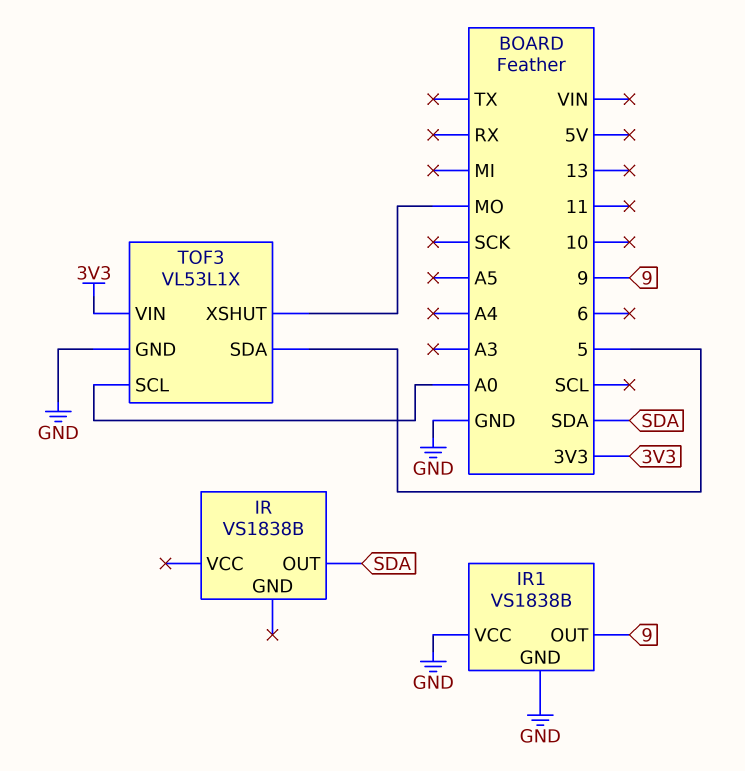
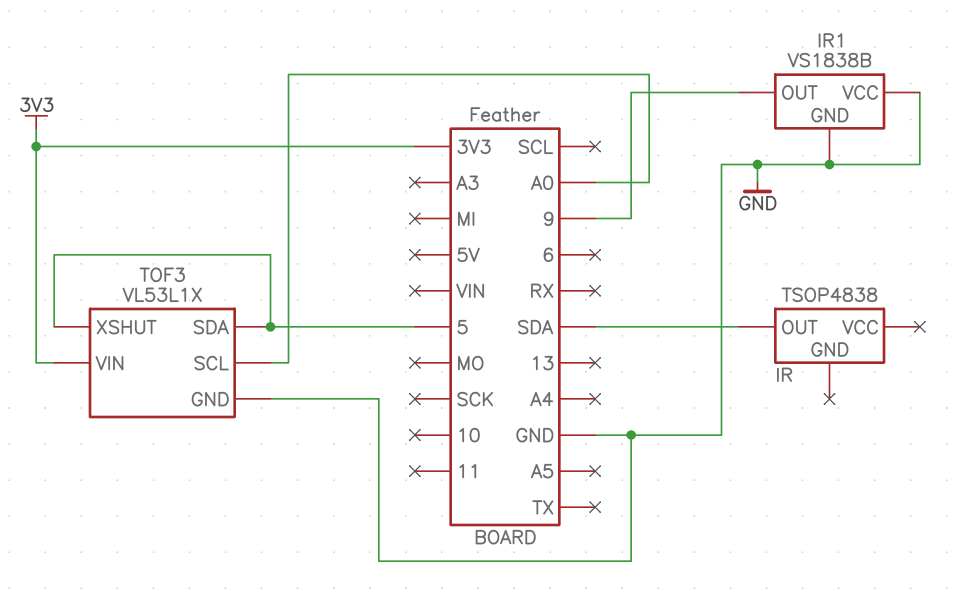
IR: VS1838B -> TSOP4838
TOF3 pin XSHUT: MO -> 5

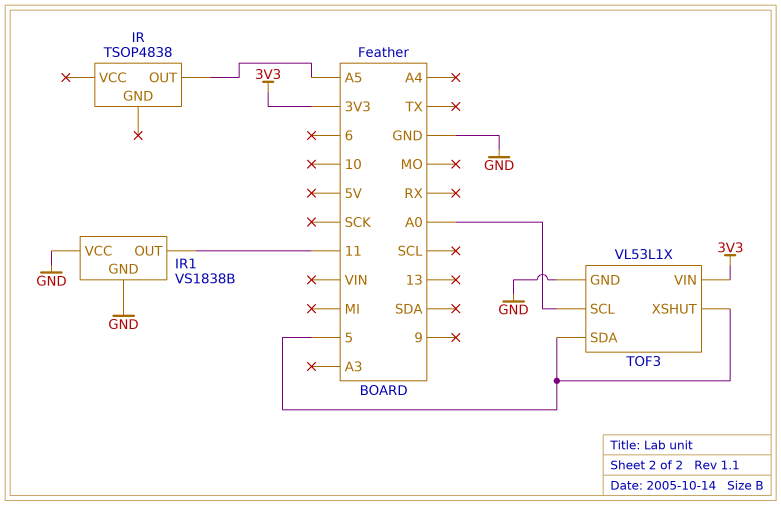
IR pin OUT: SDA -> A5
IR1 pin OUT: 9 -> 11

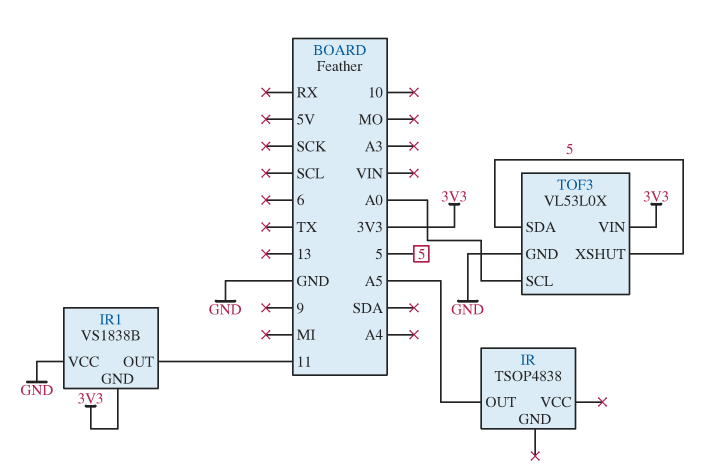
IR1 pin GND: GND -> 3V3
TOF3: VL53L1X -> VL53L0X

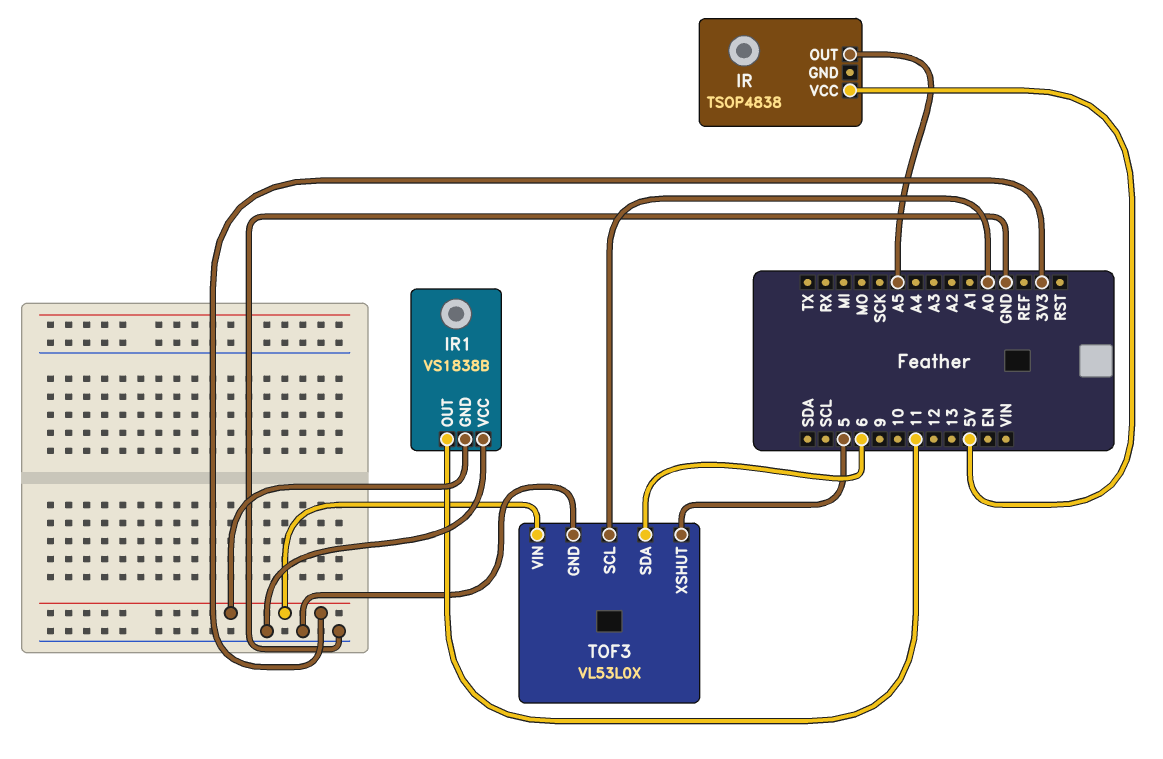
IR pin VCC: none -> 5V
TOF3 pin SDA: 5 -> 6

